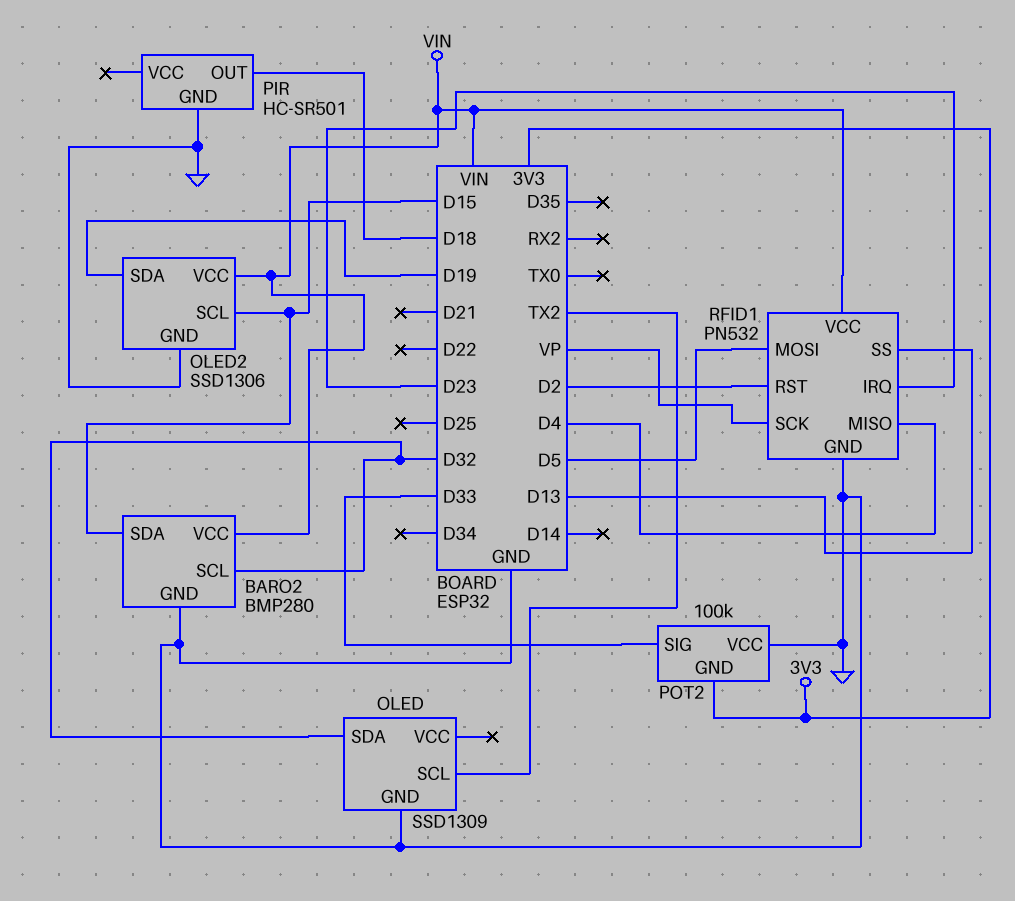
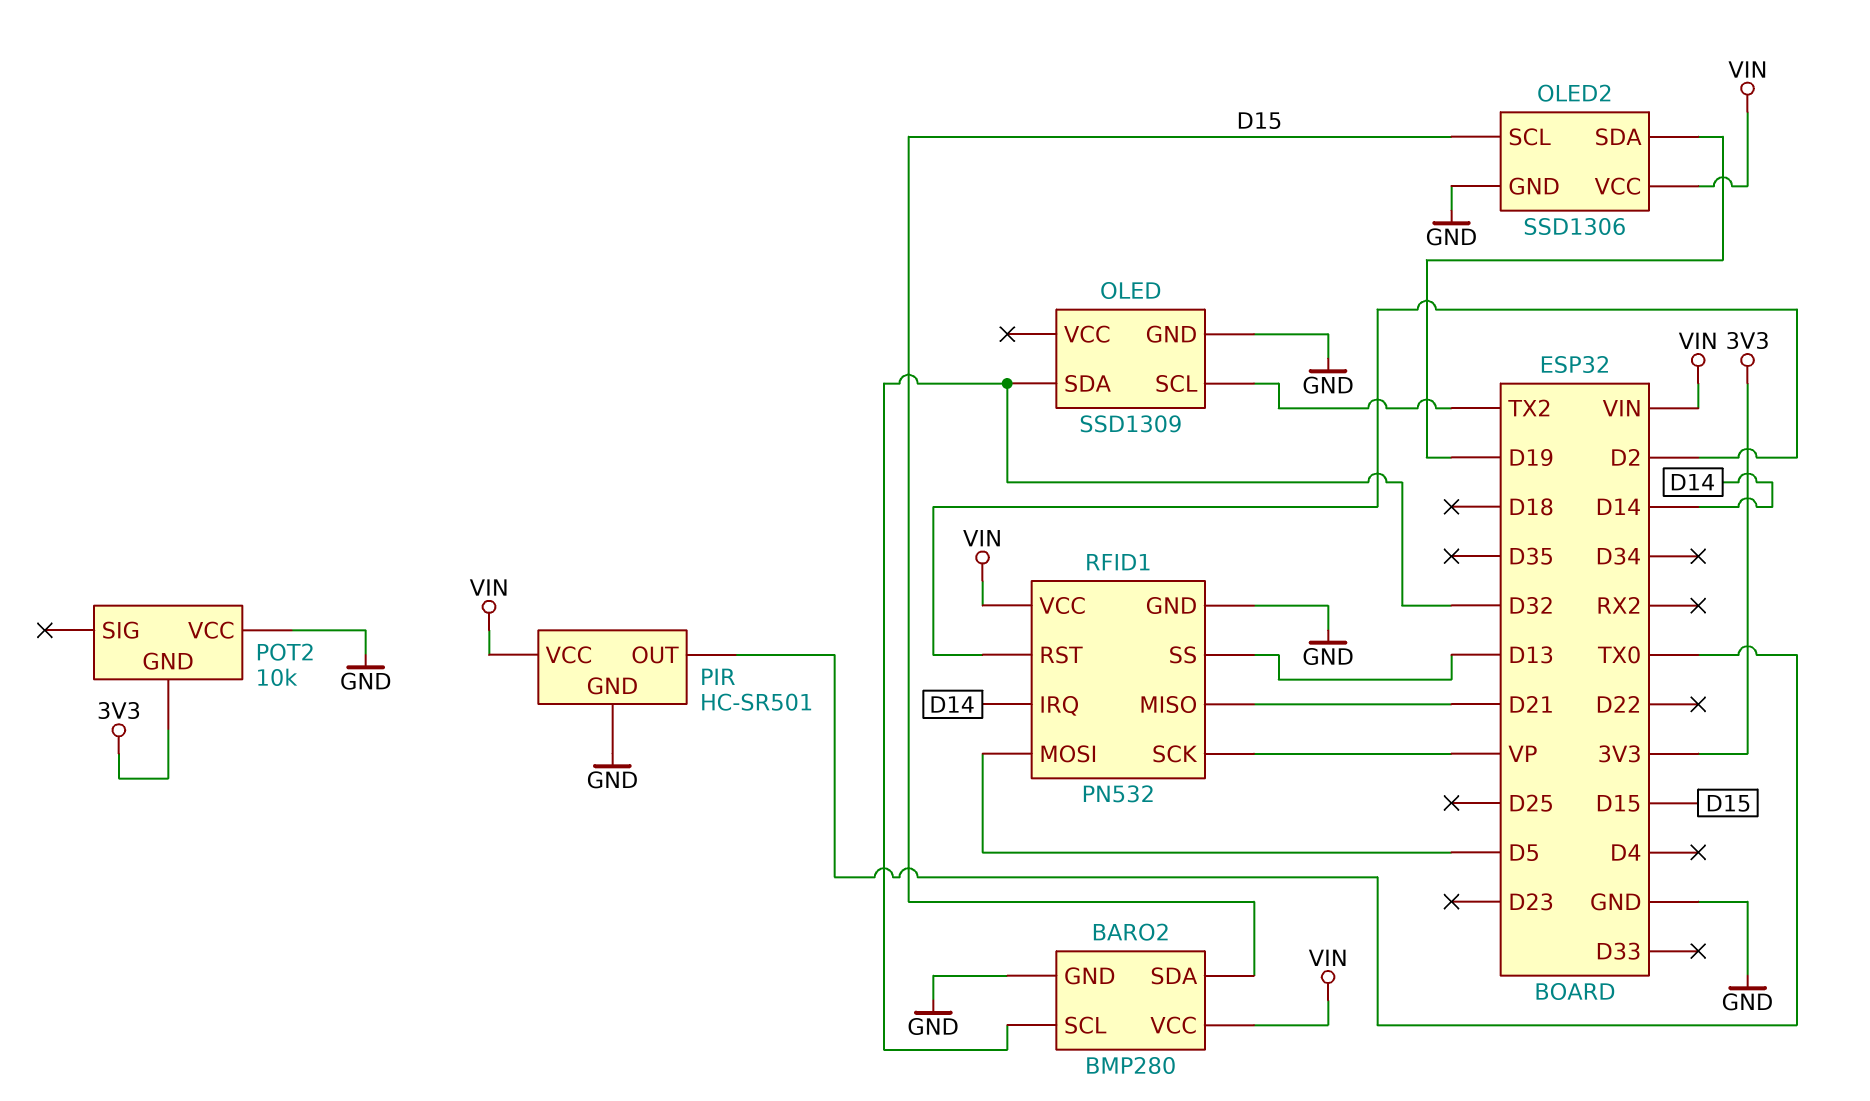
PIR pin OUT: D18 -> TX0
PIR pin VCC: none -> VIN
POT2: 100k -> 10k
POT2 pin SIG: D33 -> none
RFID1 pin IRQ: D23 -> D14
RFID1 pin MISO: D4 -> D21

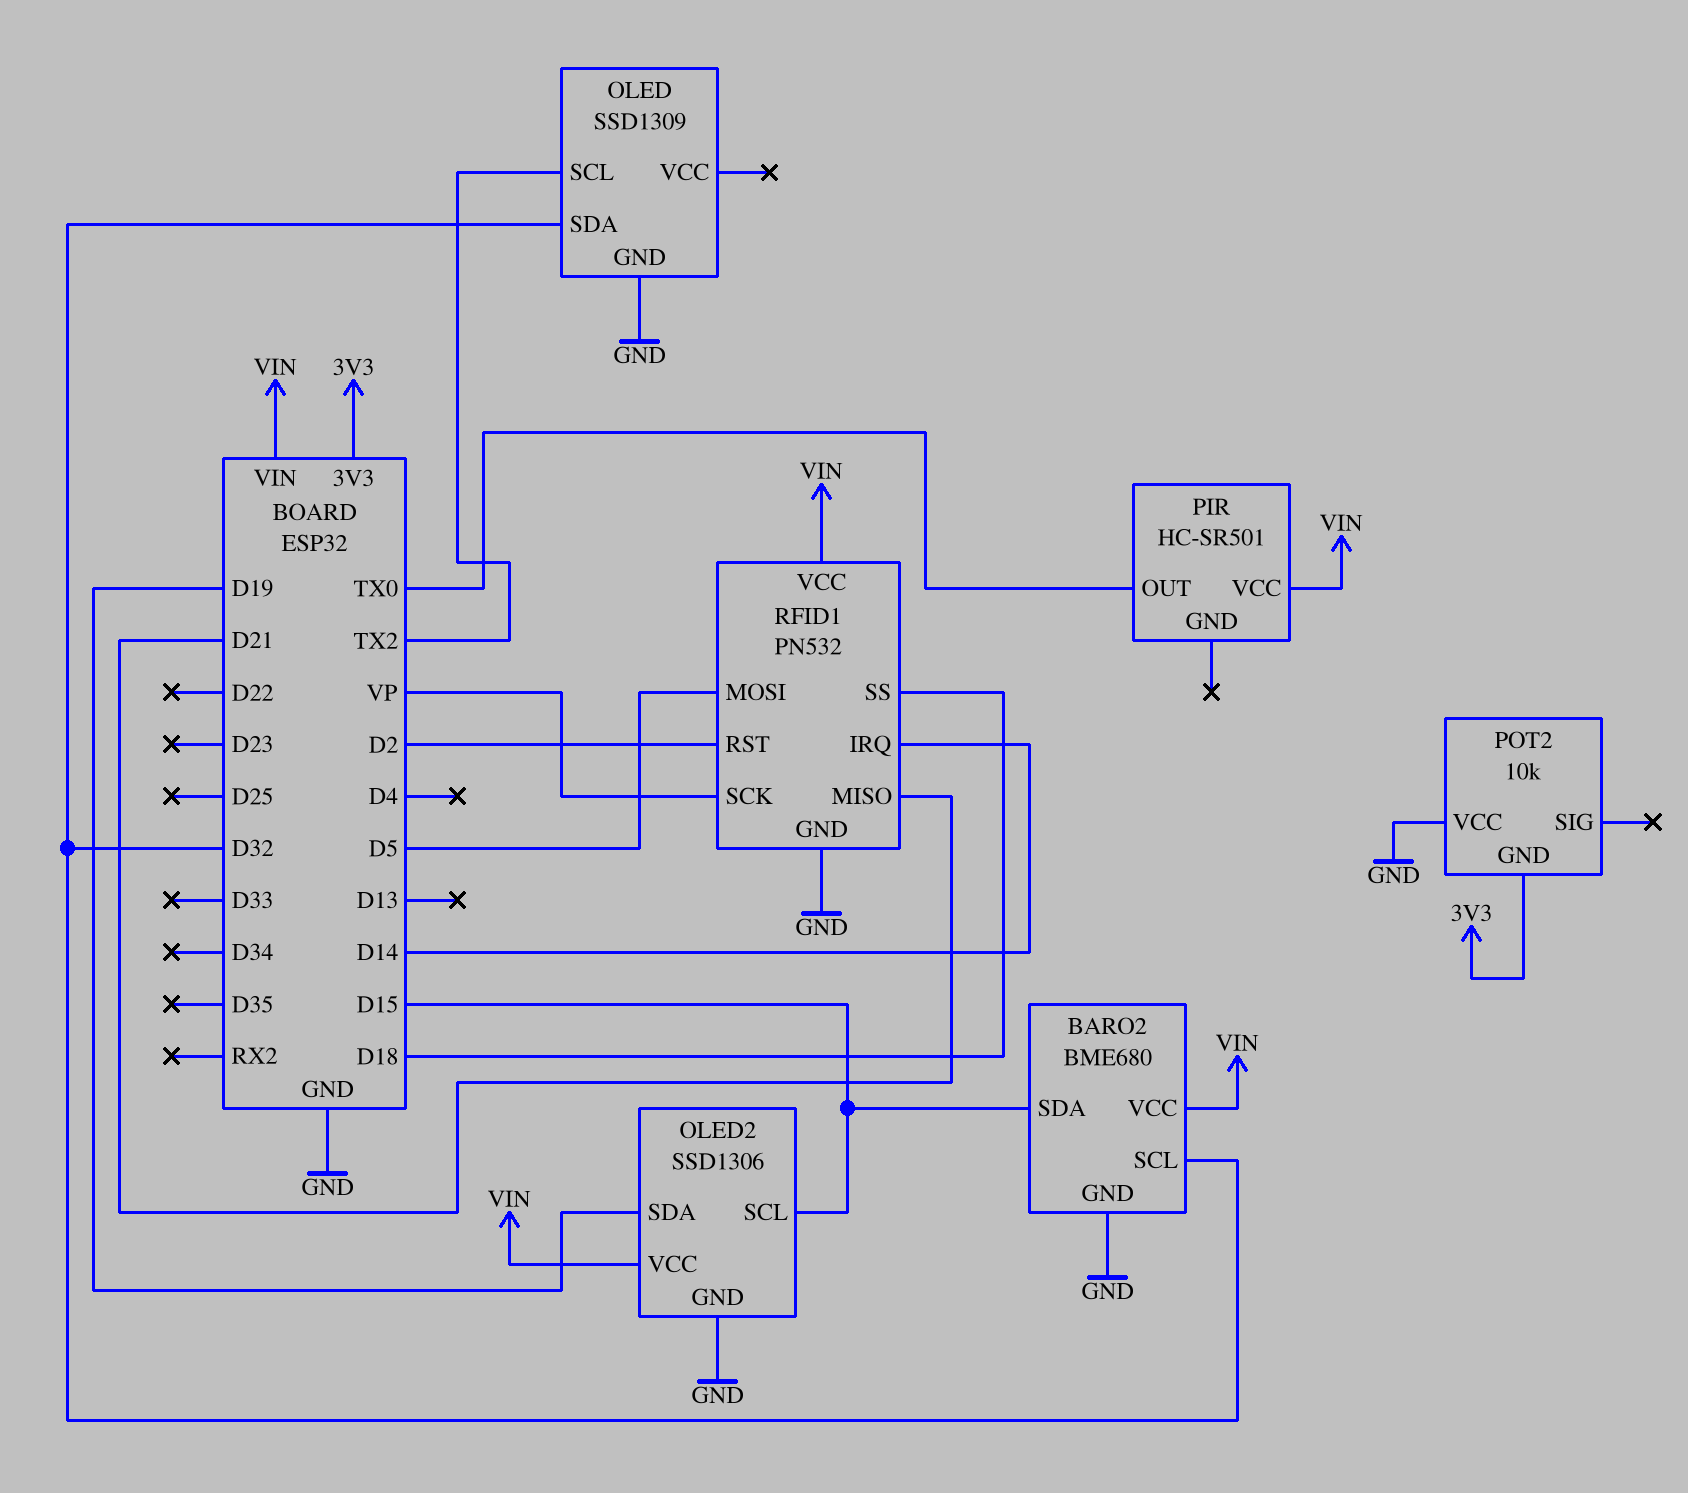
BARO2: BMP280 -> BME680
PIR pin GND: GND -> none
RFID1 pin SS: D13 -> D18

